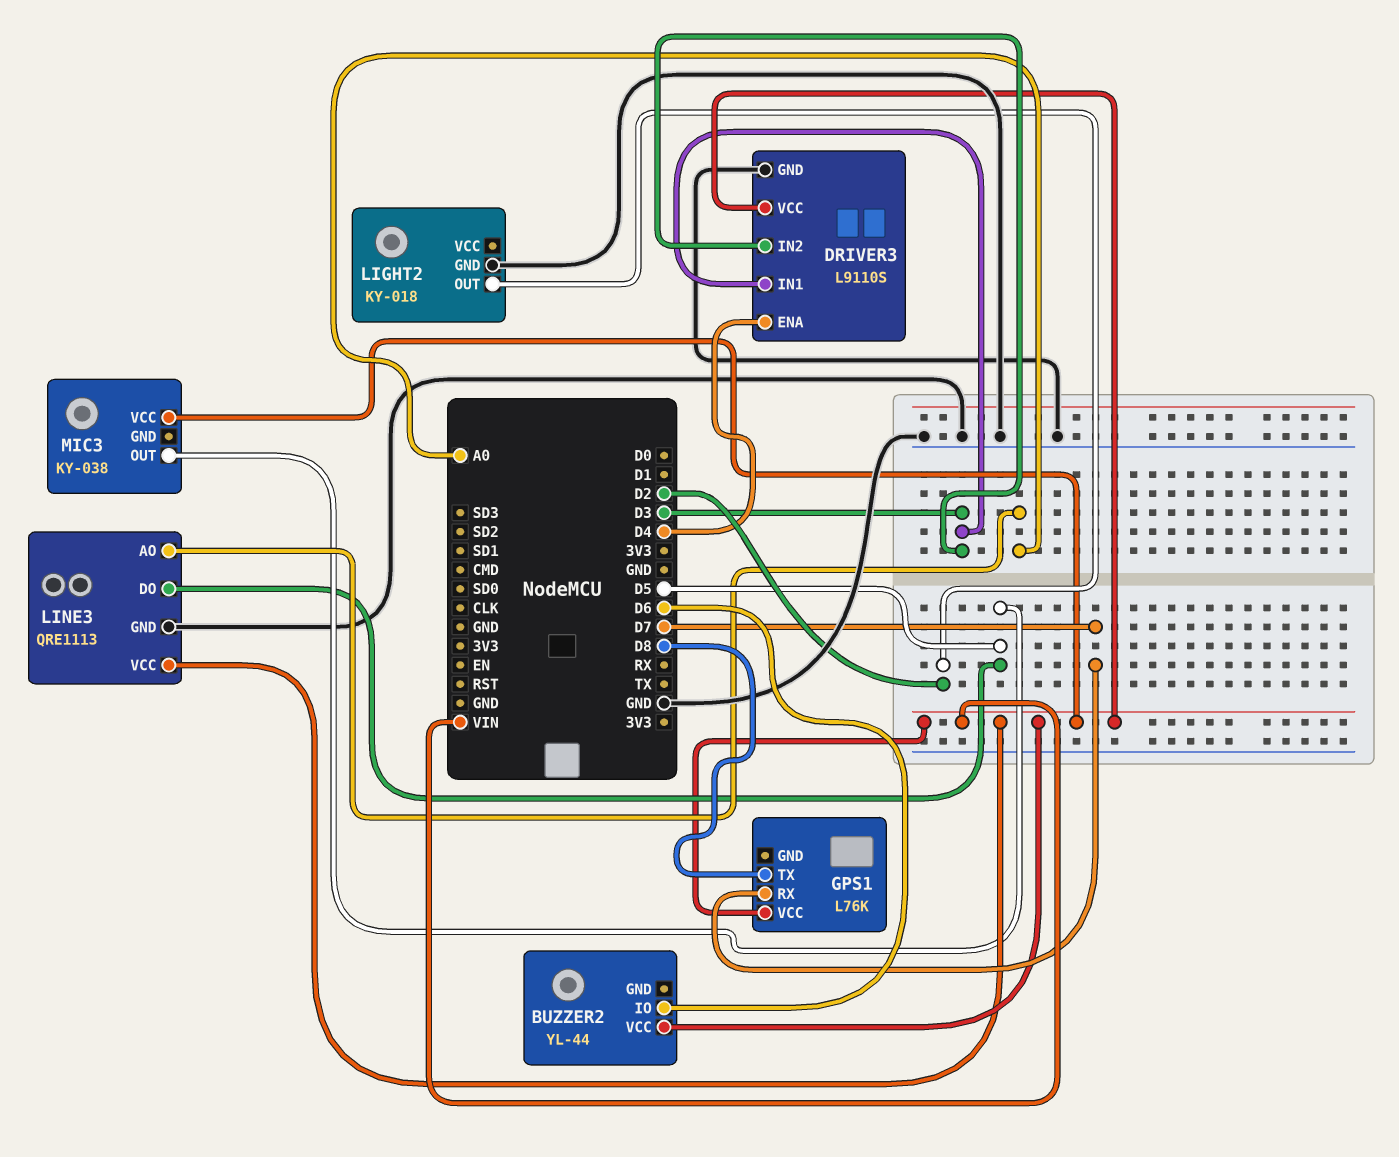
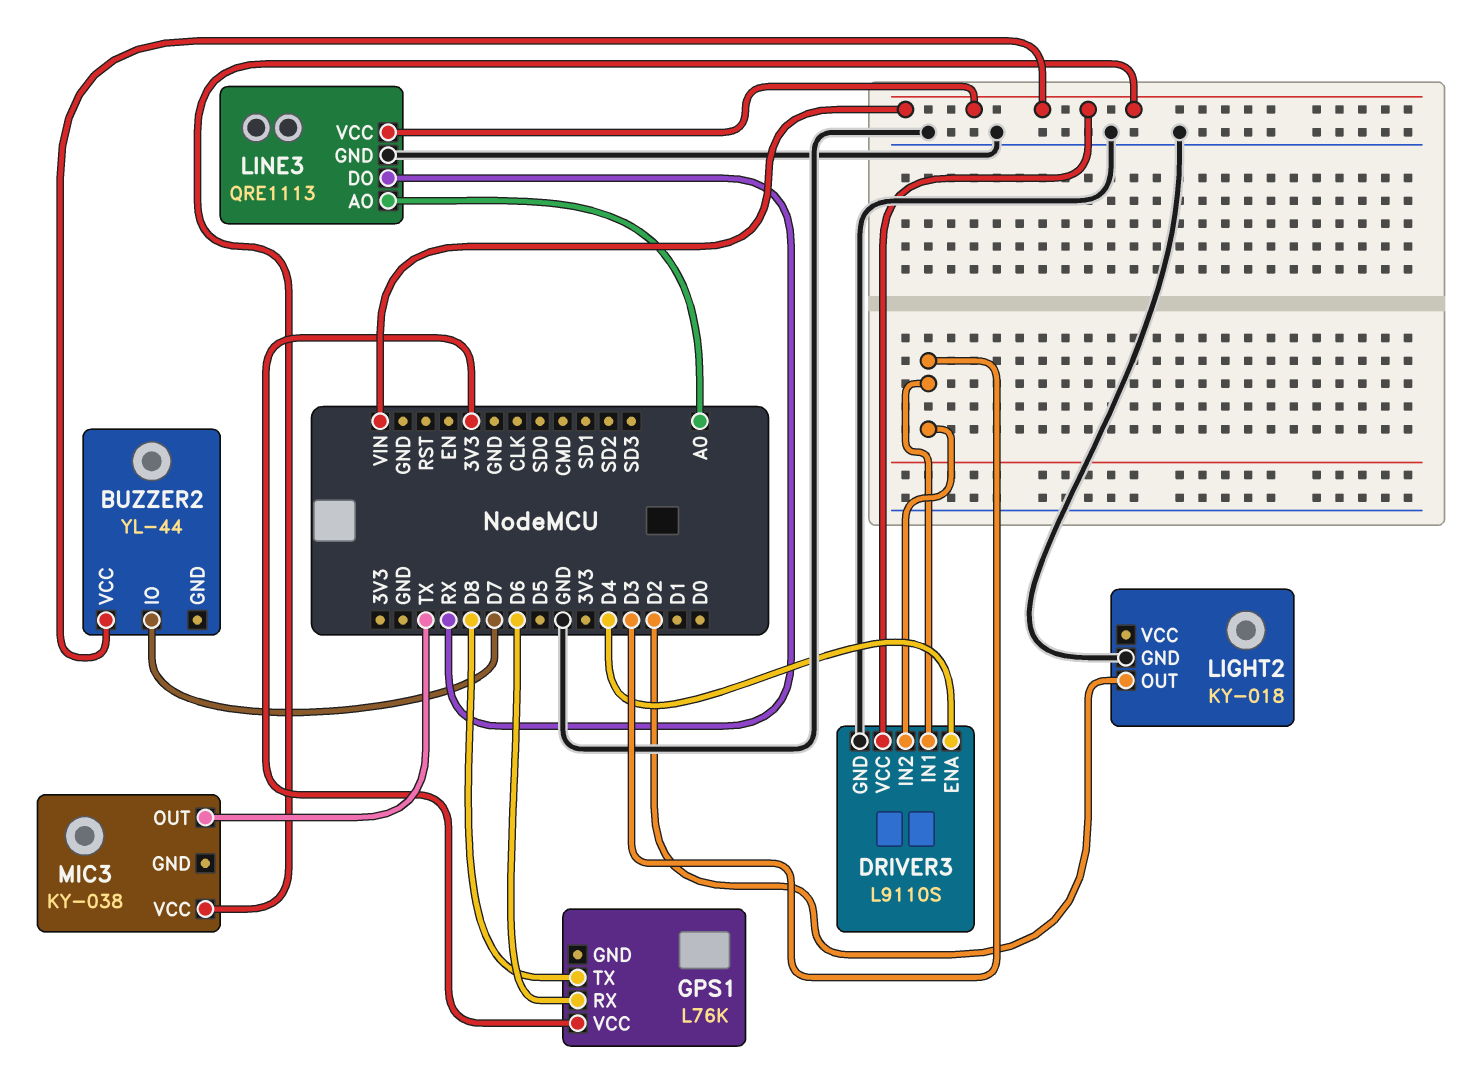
BUZZER2 pin IO: D6 -> D7
GPS1 pin RX: D7 -> D6
GPS1 pin VCC: VIN -> 3V3
LINE3 pin DO: D5 -> RX
MIC3 pin OUT: D5 -> TX

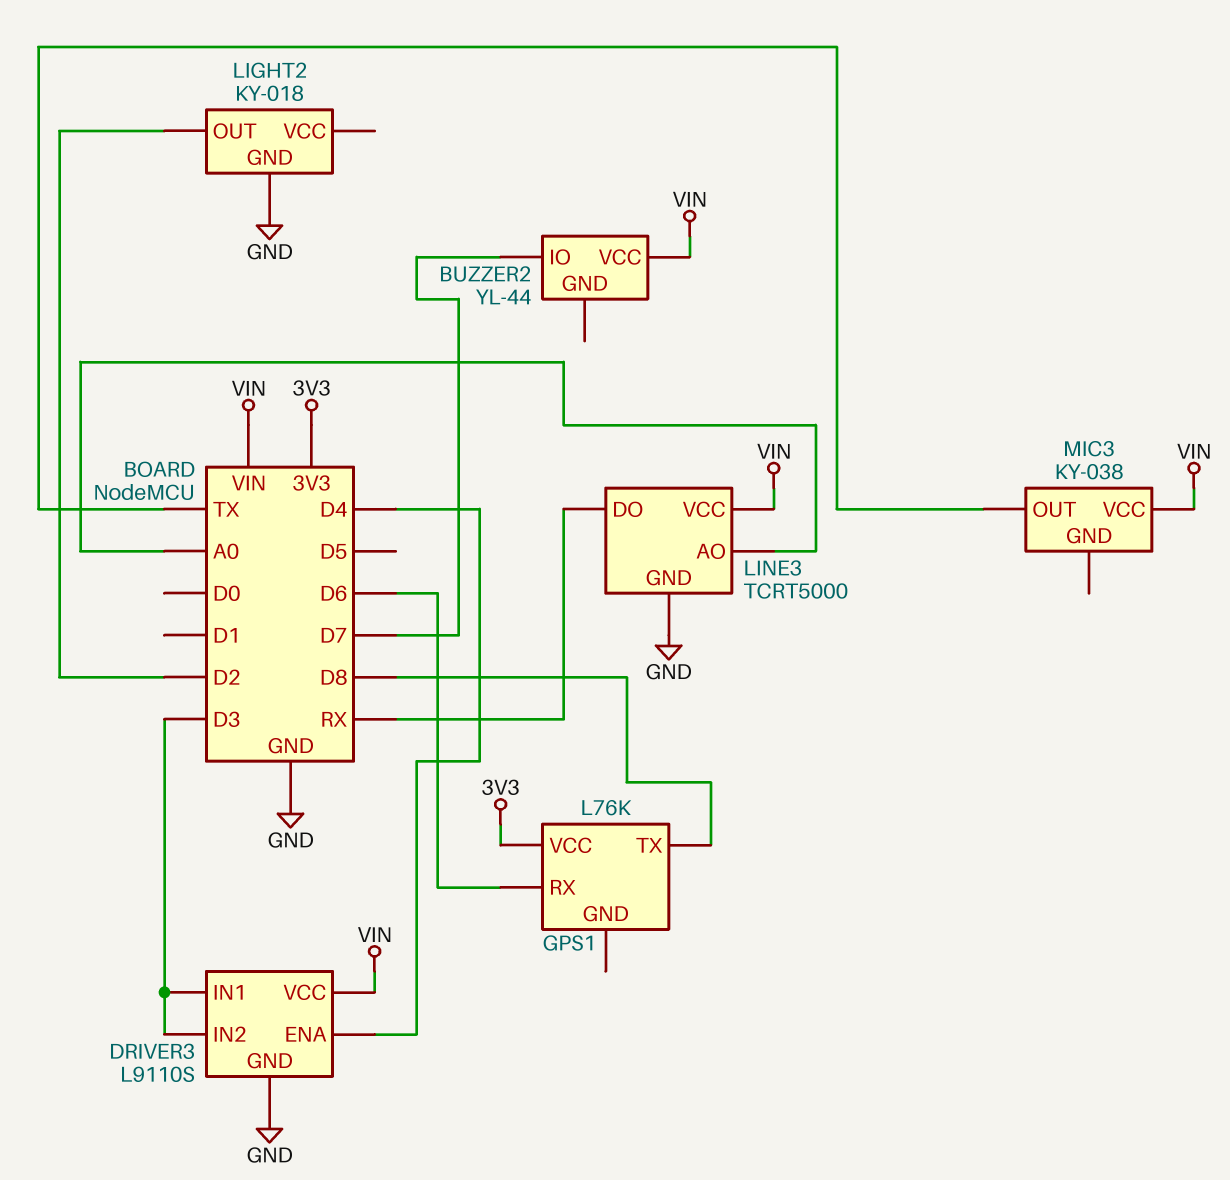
LINE3: QRE1113 -> TCRT5000

